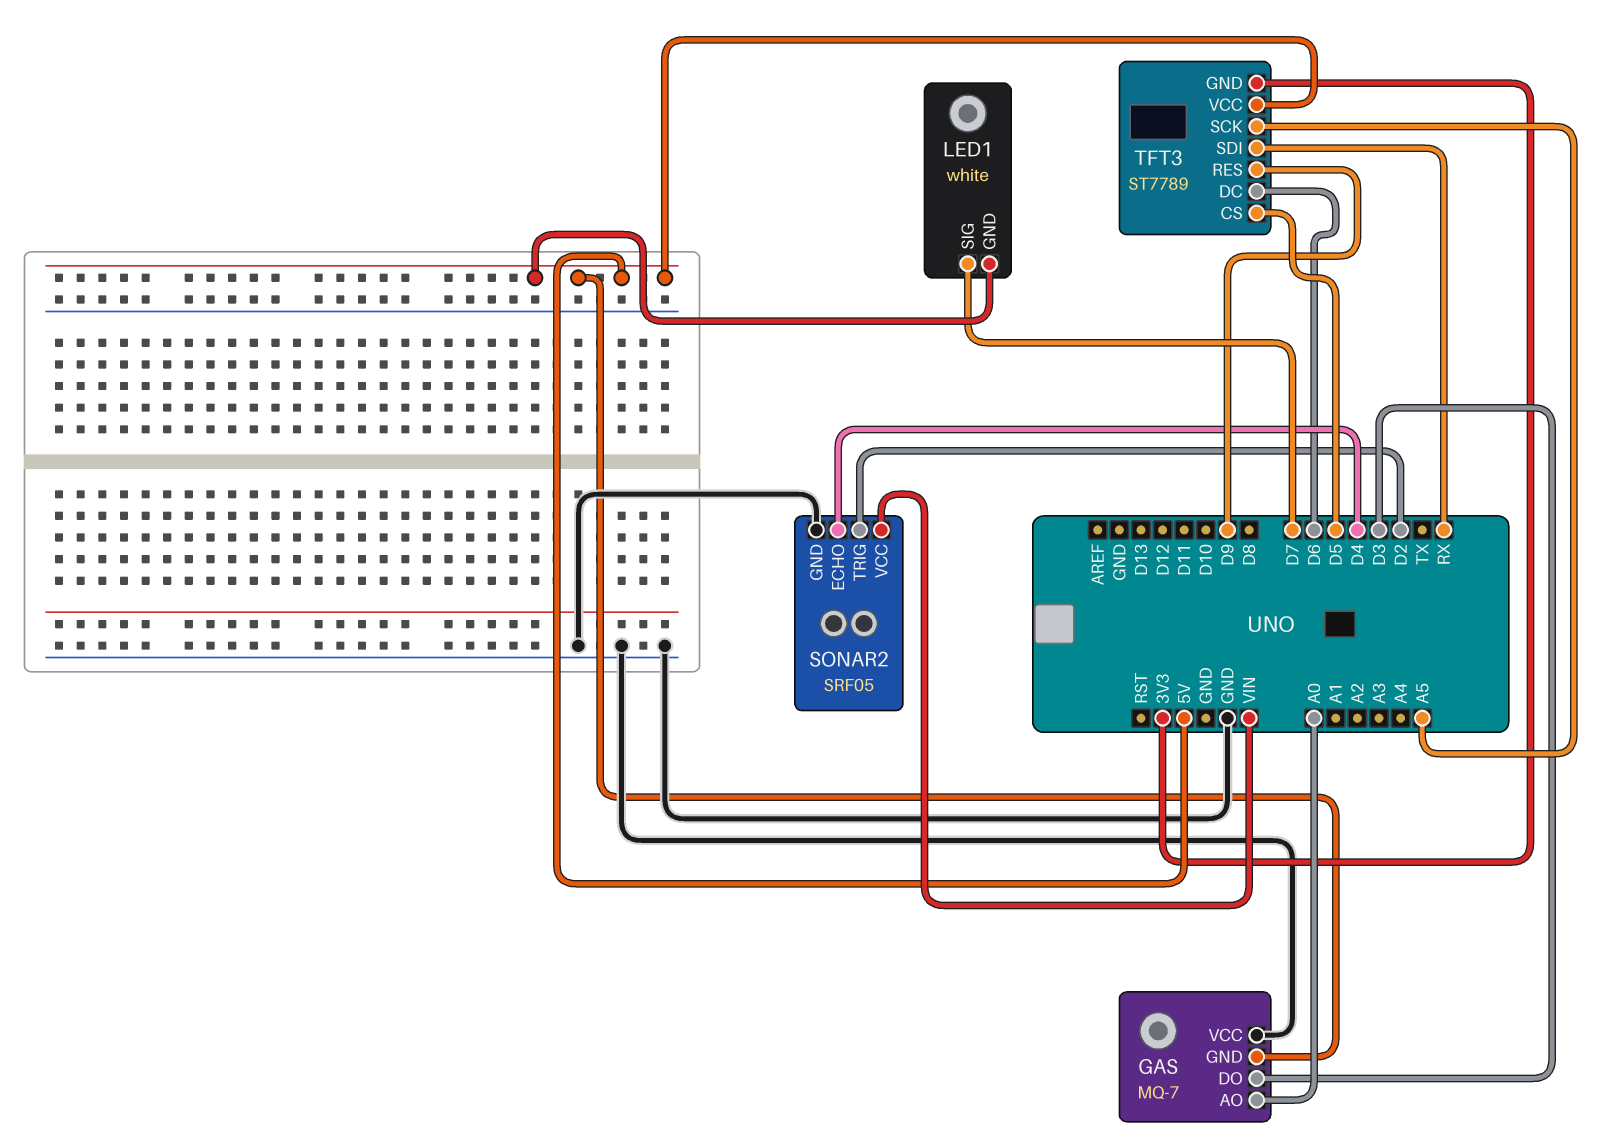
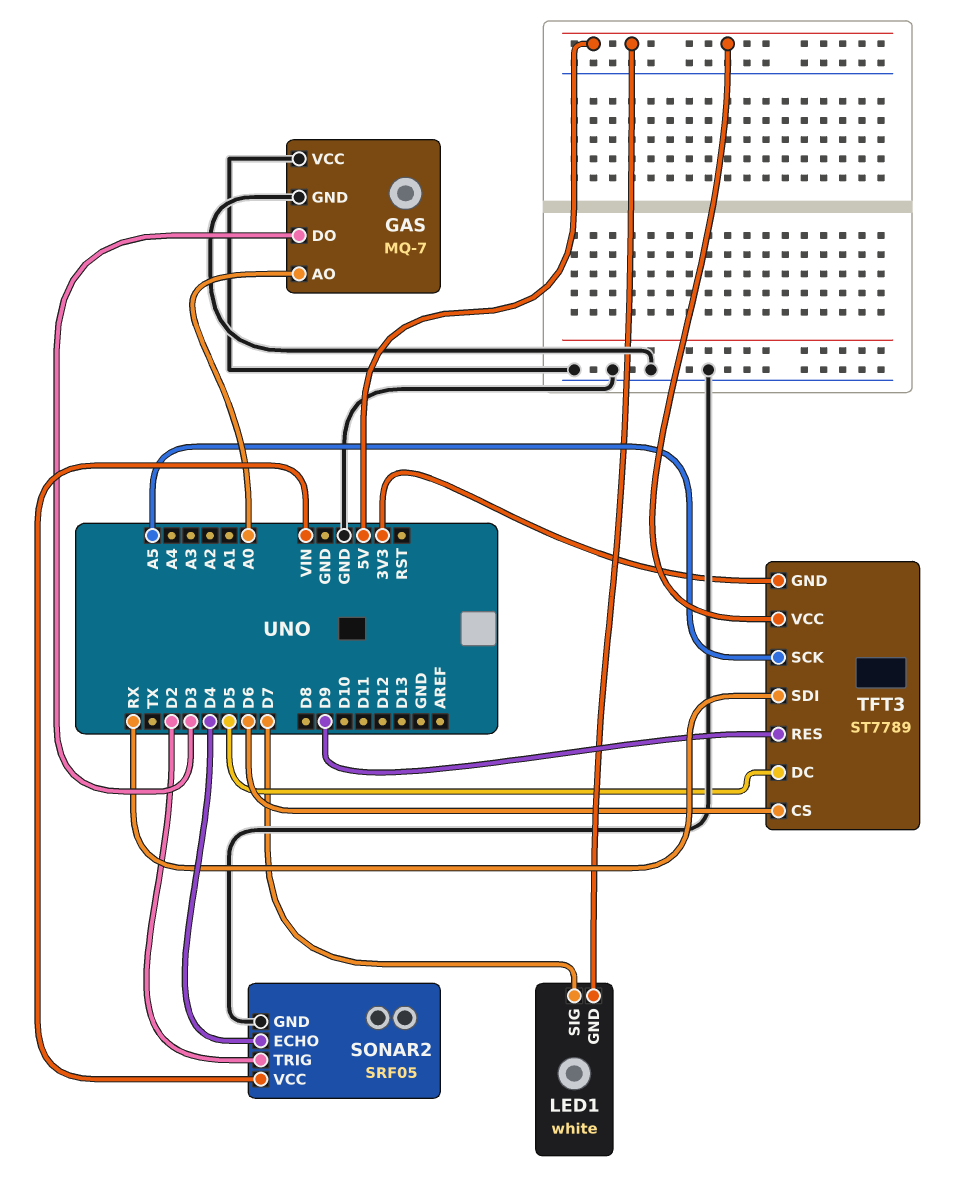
GAS pin GND: 5V -> GND
TFT3 pin CS: D5 -> D6
TFT3 pin DC: D6 -> D5

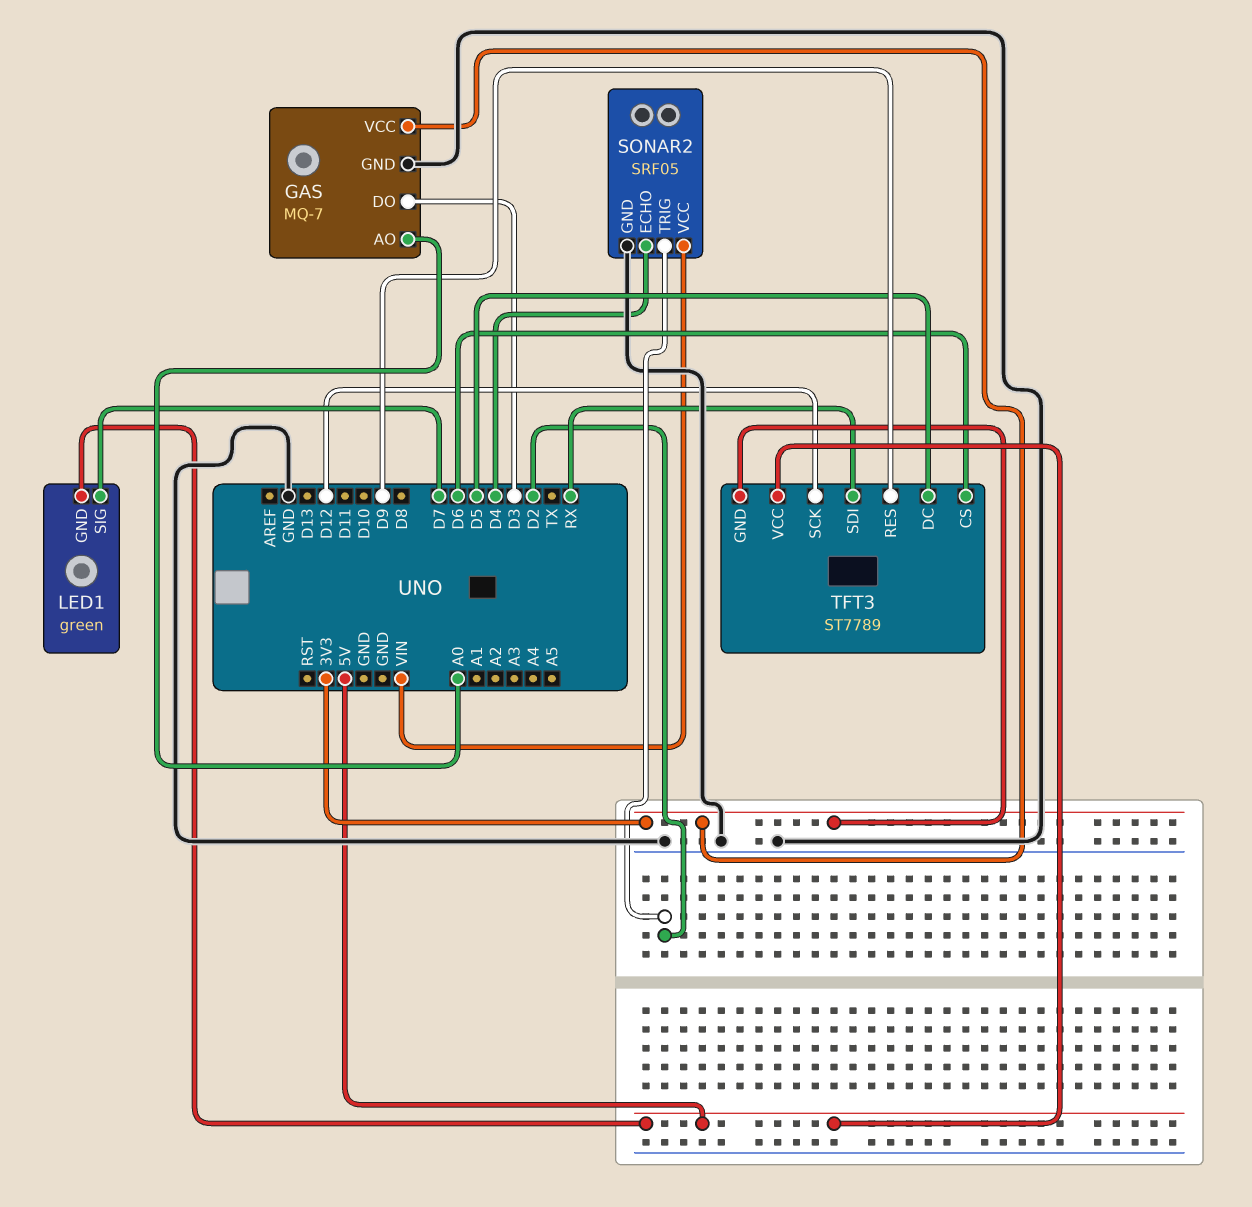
GAS pin VCC: GND -> 3V3
LED1: white -> green
TFT3 pin SCK: A5 -> D12

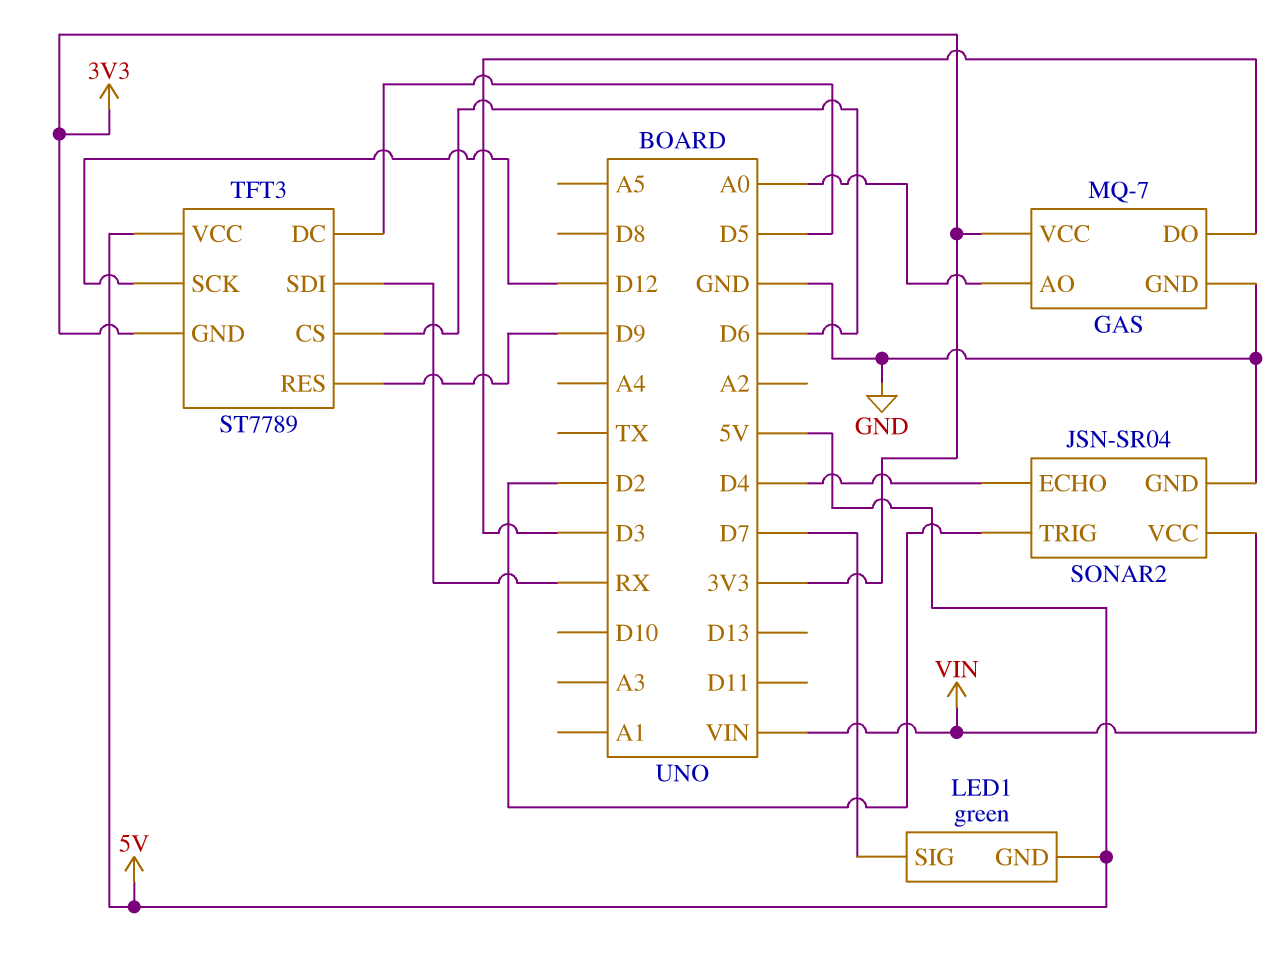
SONAR2: SRF05 -> JSN-SR04

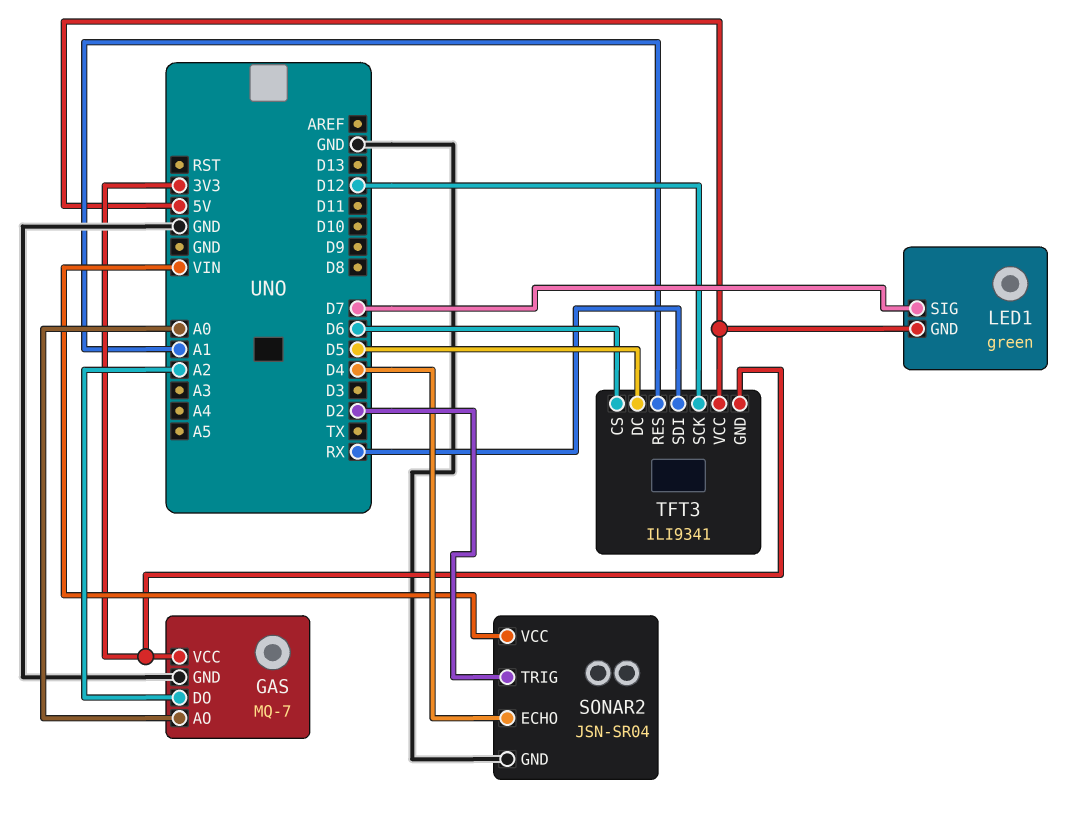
GAS pin DO: D3 -> A2
TFT3: ST7789 -> ILI9341
TFT3 pin RES: D9 -> A1

